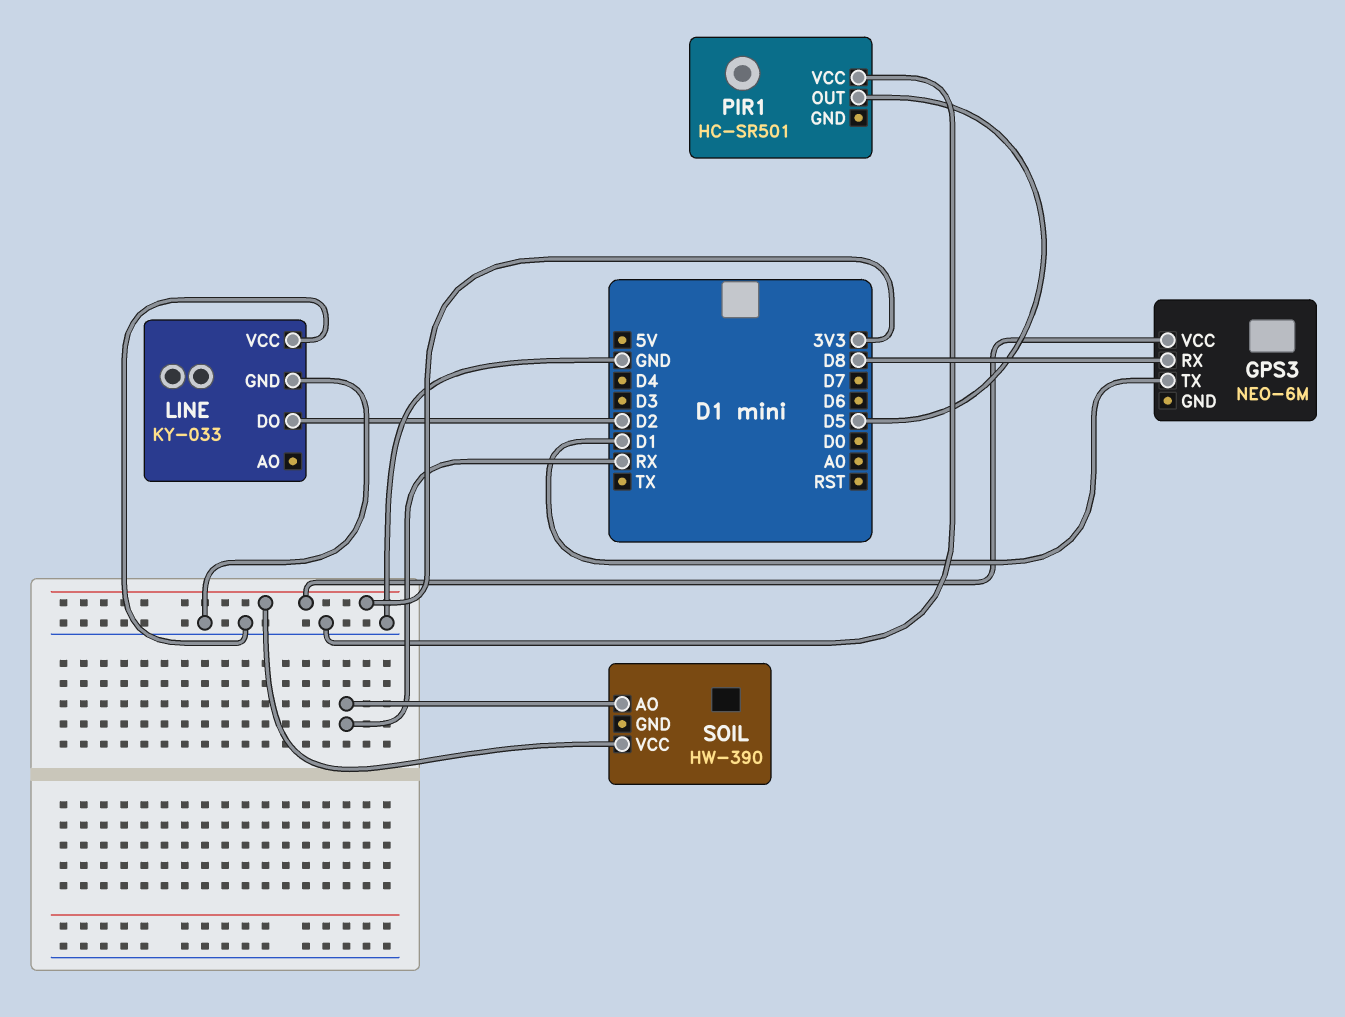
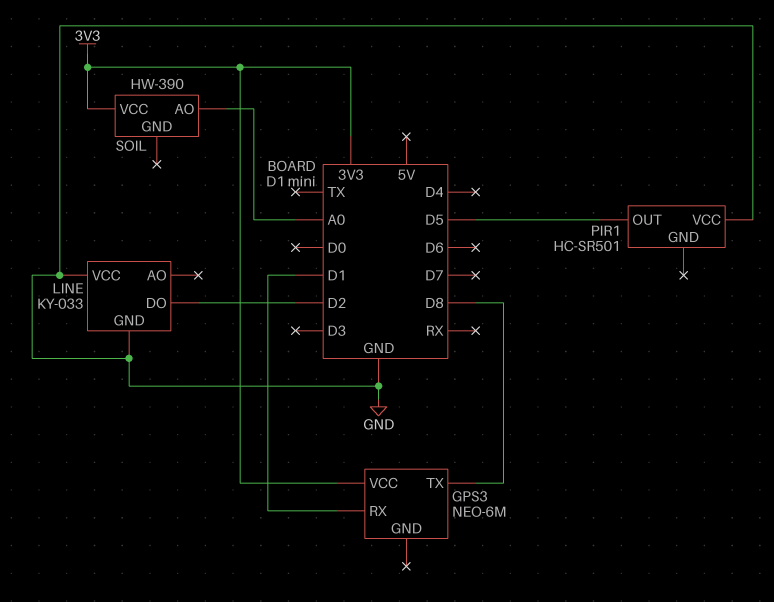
GPS3 pin RX: D8 -> D1
GPS3 pin TX: D1 -> D8
SOIL pin AO: RX -> A0

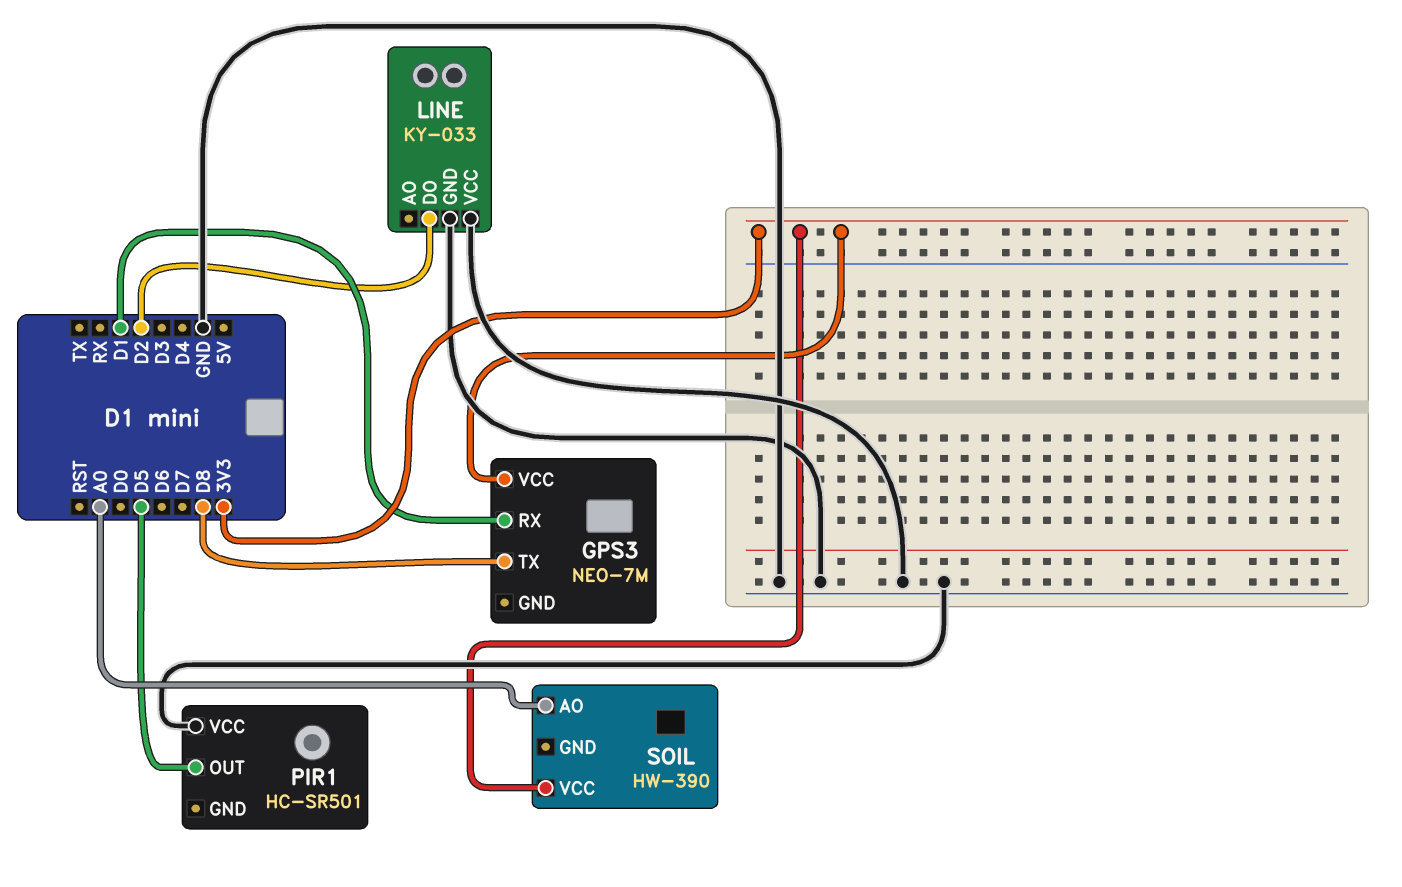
GPS3: NEO-6M -> NEO-7M

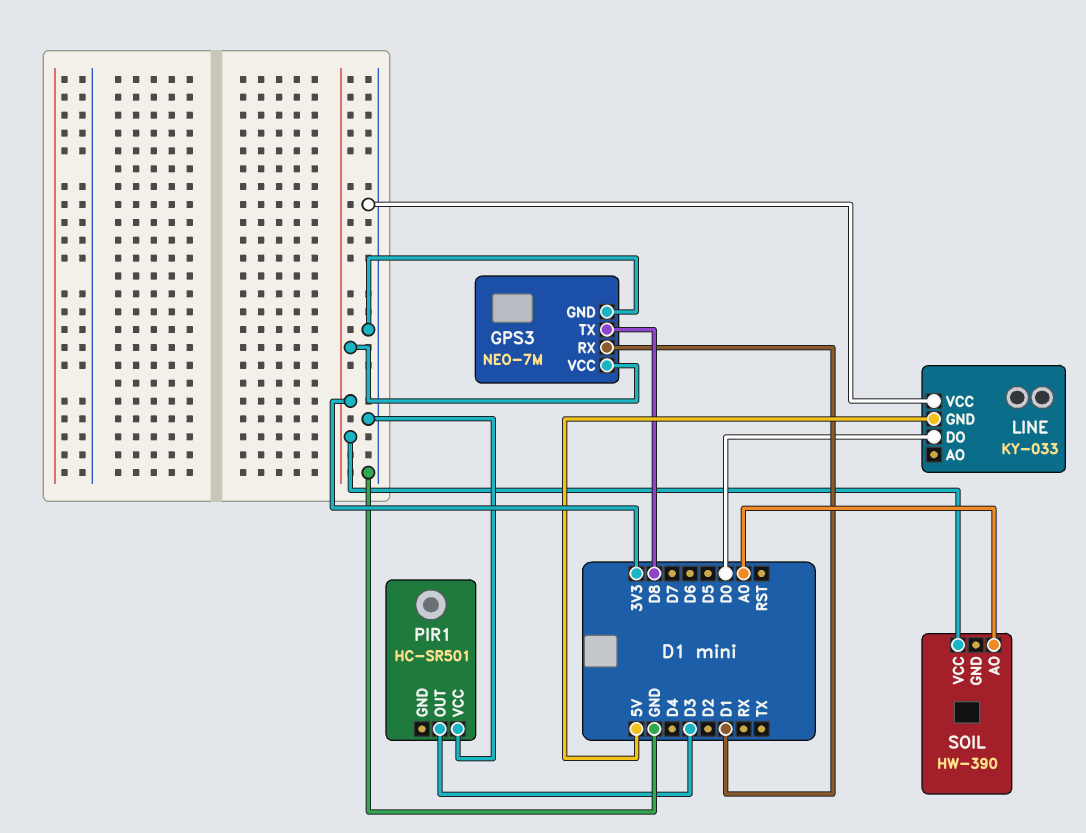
GPS3 pin GND: none -> GND
LINE pin DO: D2 -> D0
LINE pin GND: GND -> 5V
PIR1 pin OUT: D5 -> D3

